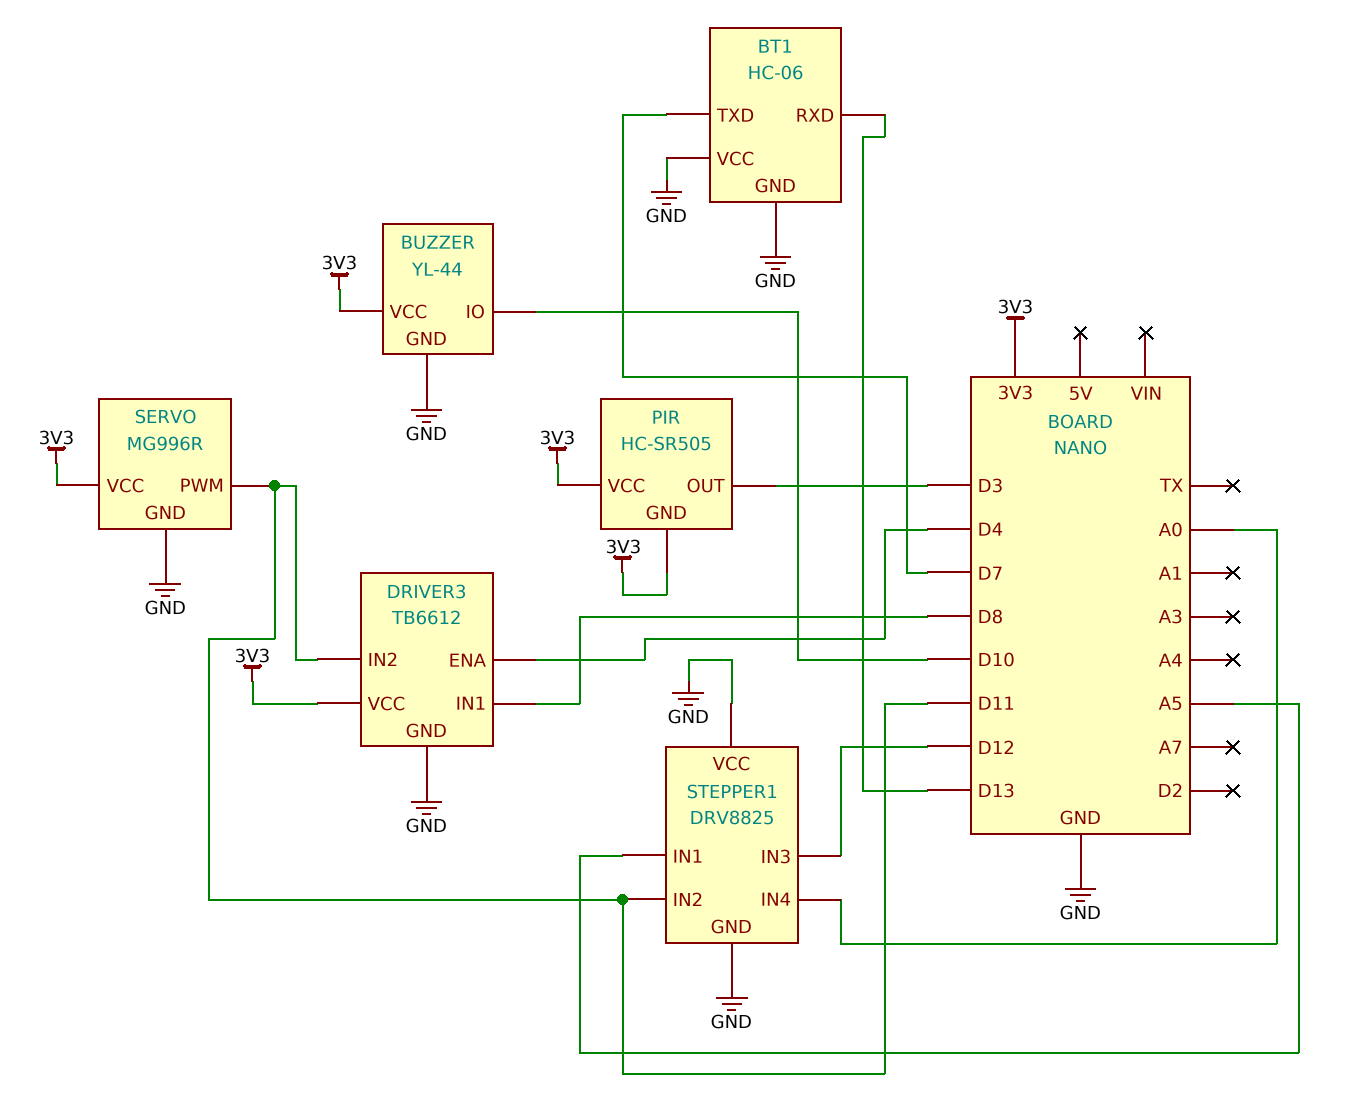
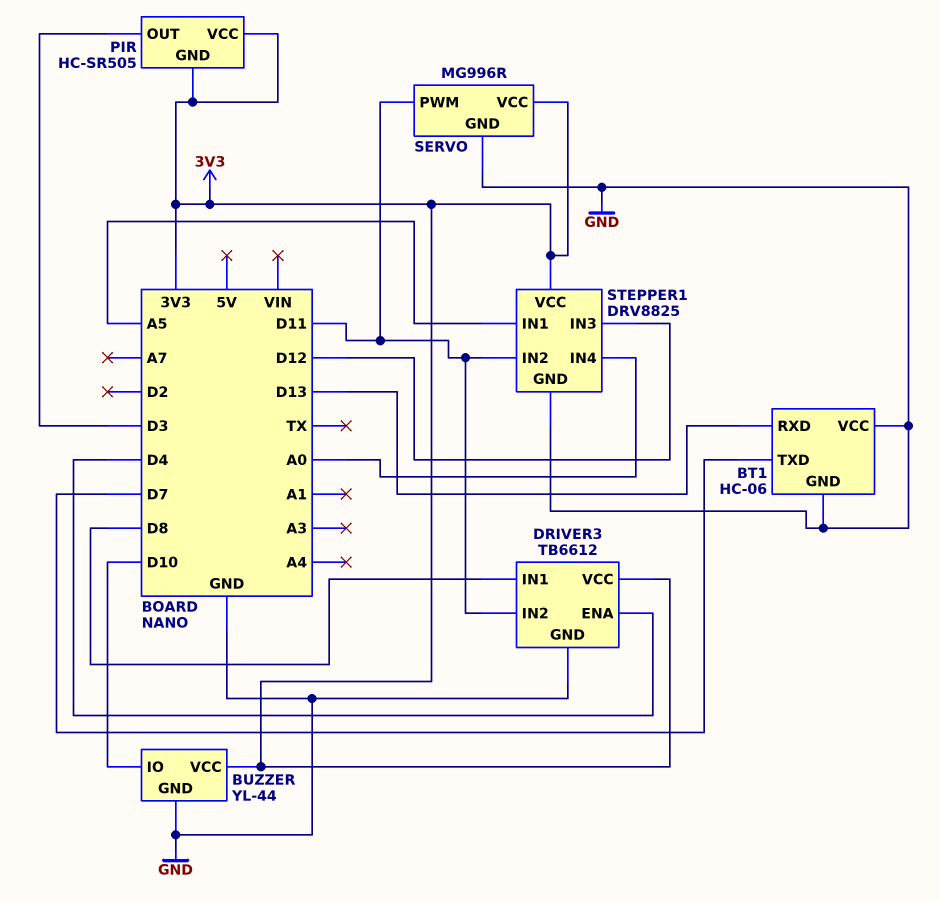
STEPPER1 pin VCC: GND -> 3V3

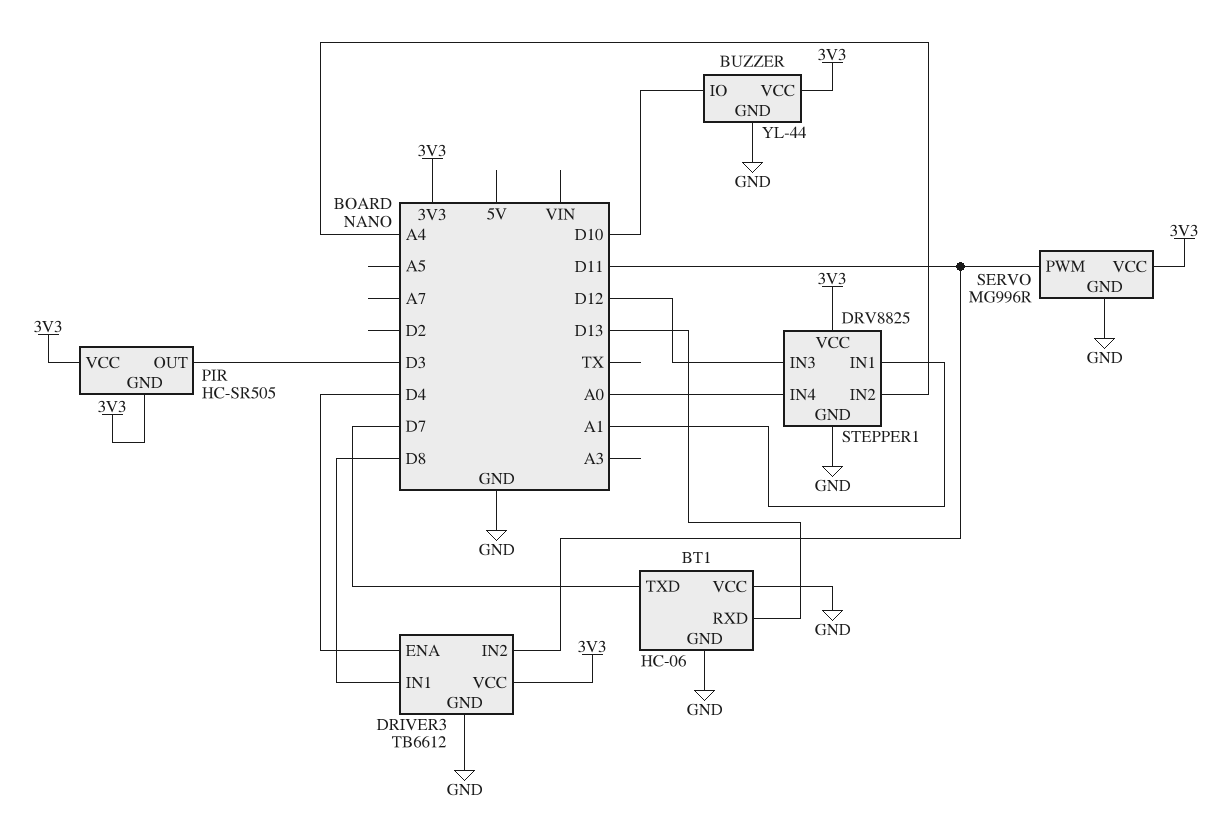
STEPPER1 pin IN1: A5 -> A1
STEPPER1 pin IN2: D11 -> A4

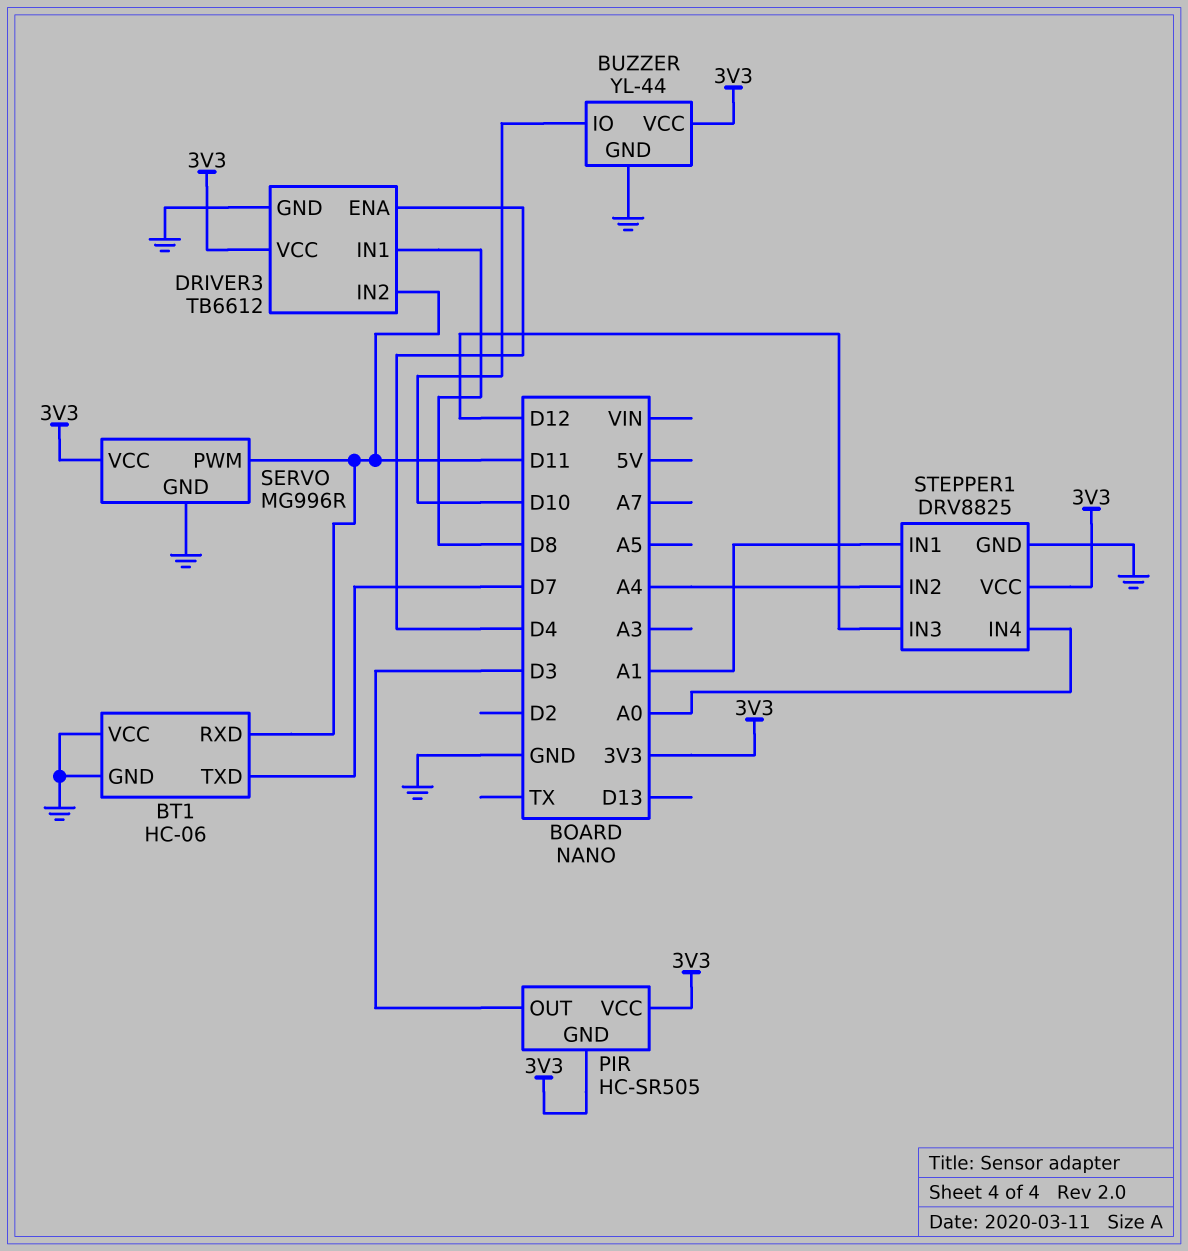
BT1 pin RXD: D13 -> D11

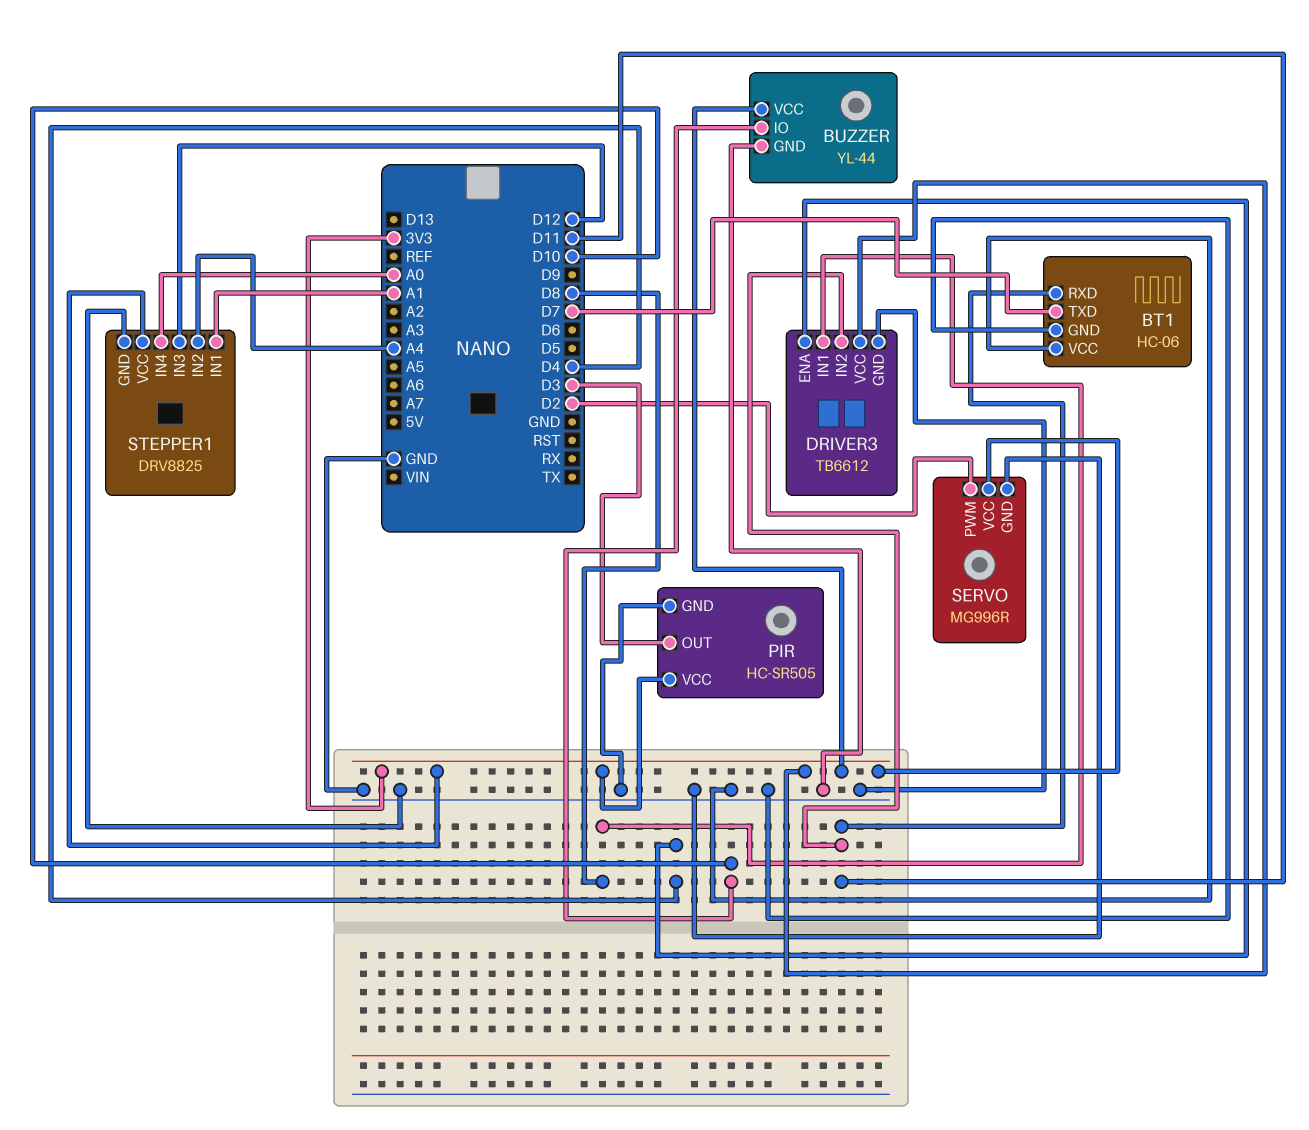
PIR pin GND: 3V3 -> GND
SERVO pin PWM: D11 -> D2

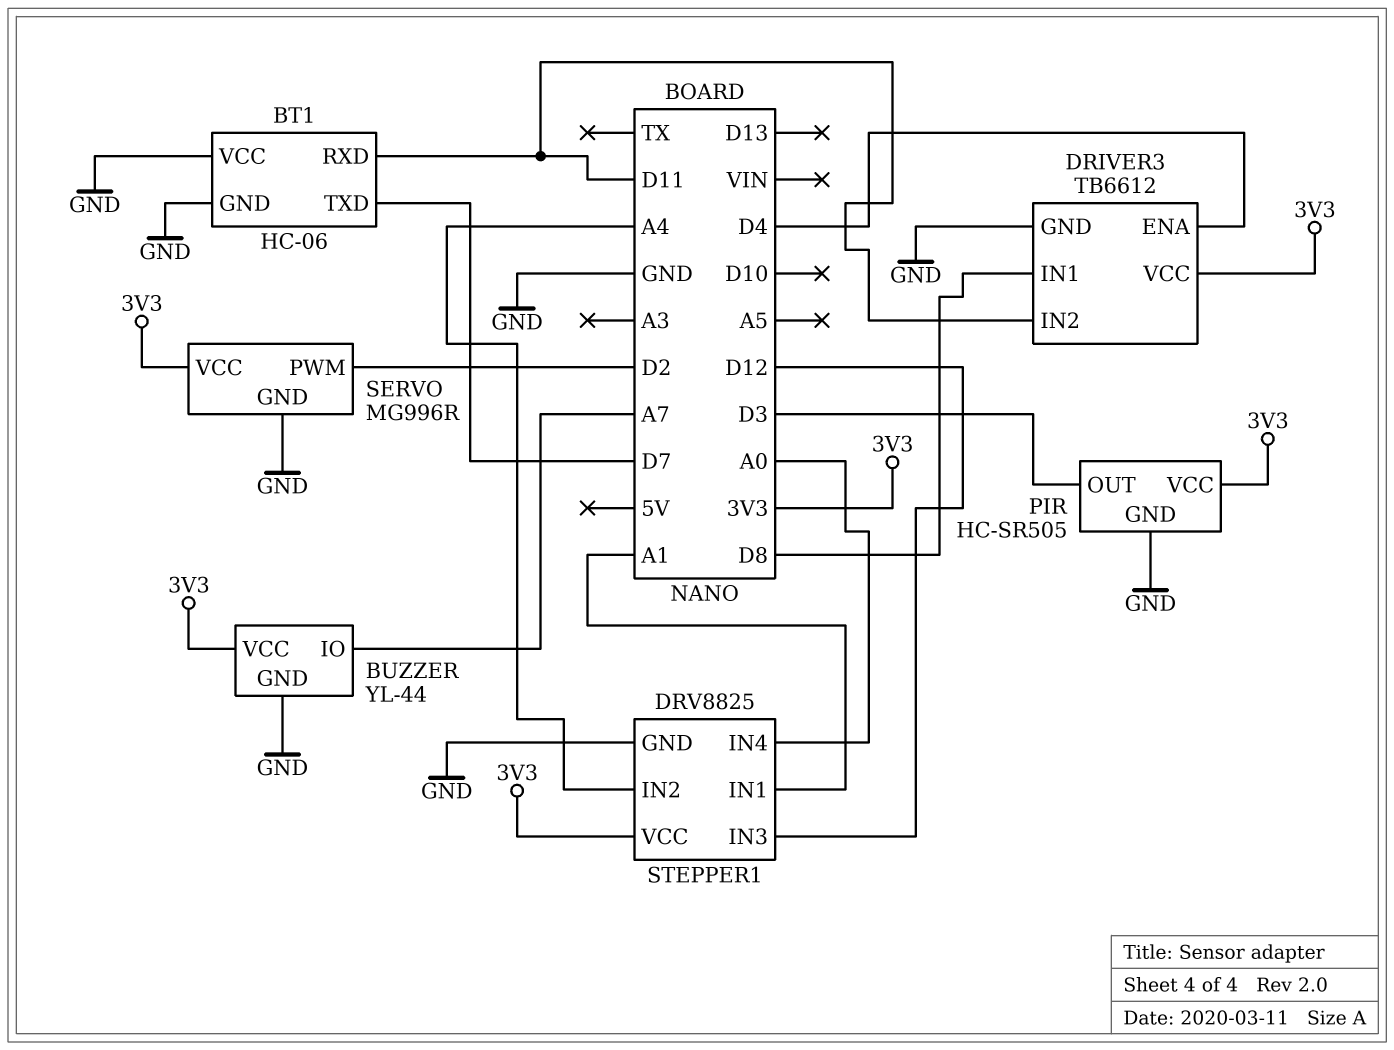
BUZZER pin IO: D10 -> A7

